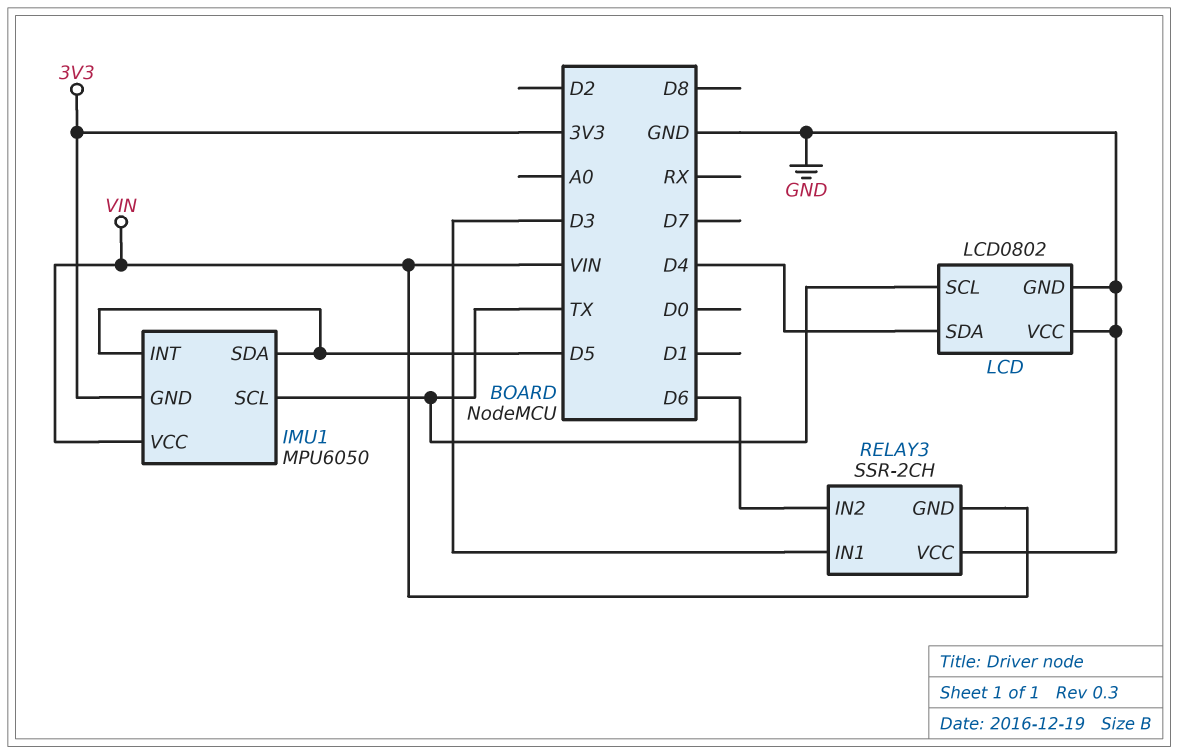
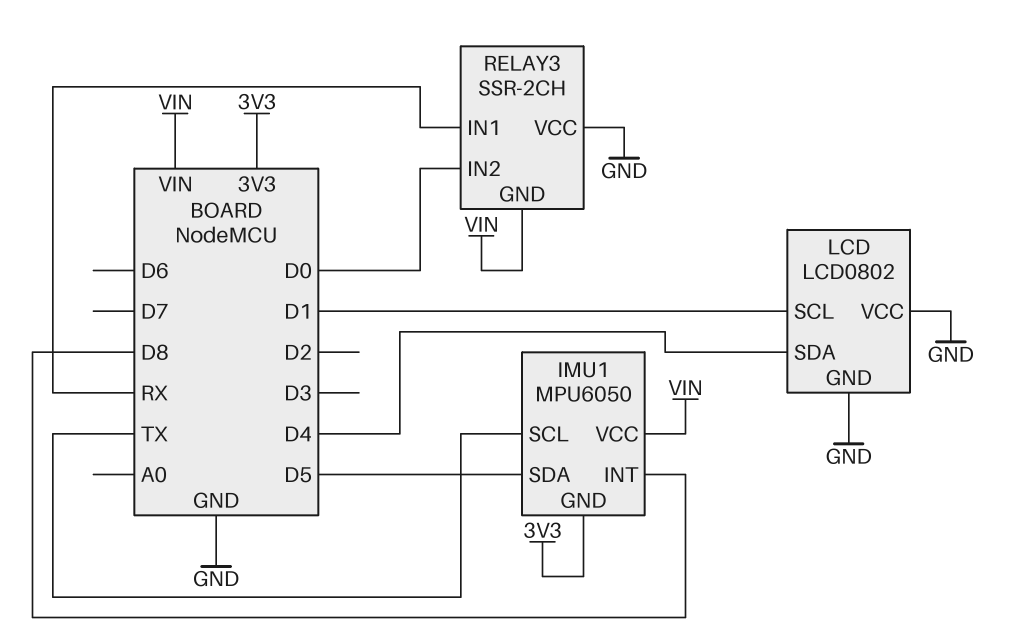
IMU1 pin INT: D5 -> D8
LCD pin SCL: TX -> D1
RELAY3 pin IN1: D3 -> RX
RELAY3 pin IN2: D6 -> D0

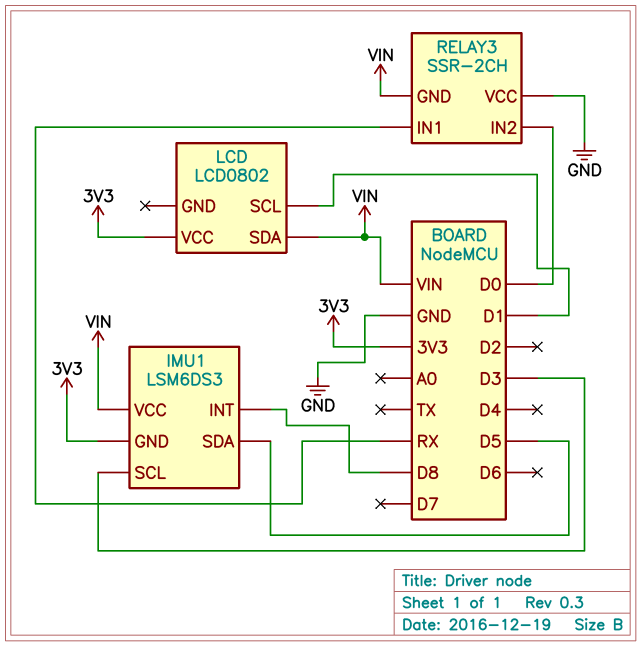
IMU1: MPU6050 -> LSM6DS3
IMU1 pin SCL: TX -> D3
LCD pin GND: GND -> none
LCD pin SDA: D4 -> VIN
LCD pin VCC: GND -> 3V3

